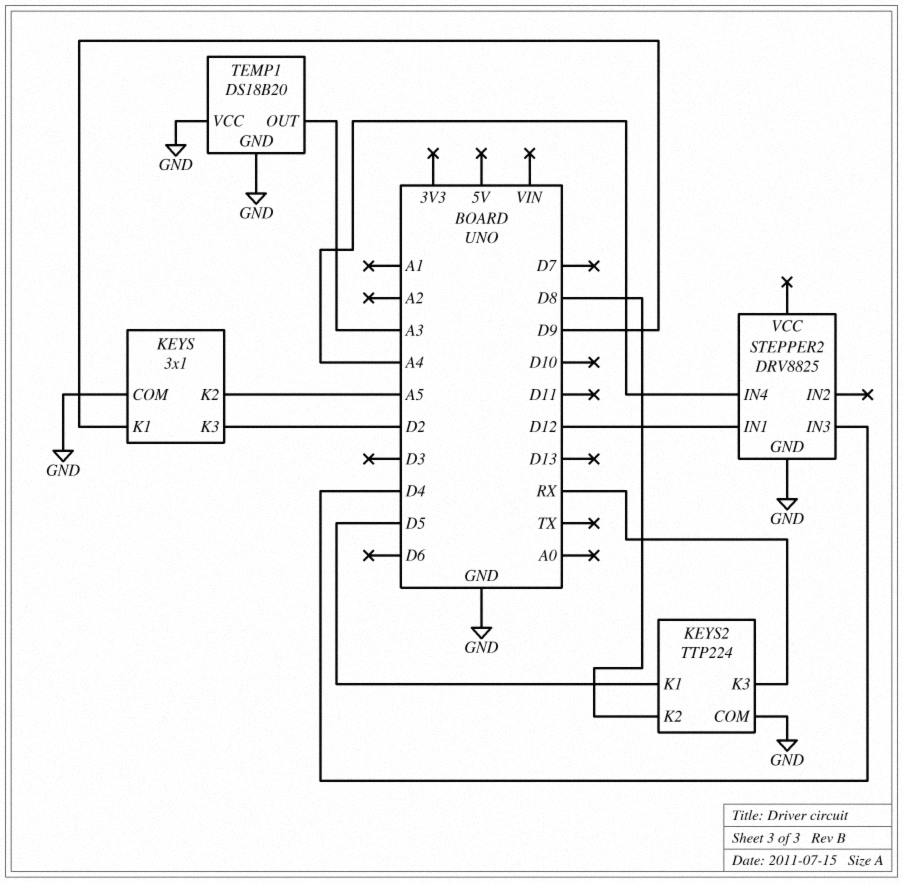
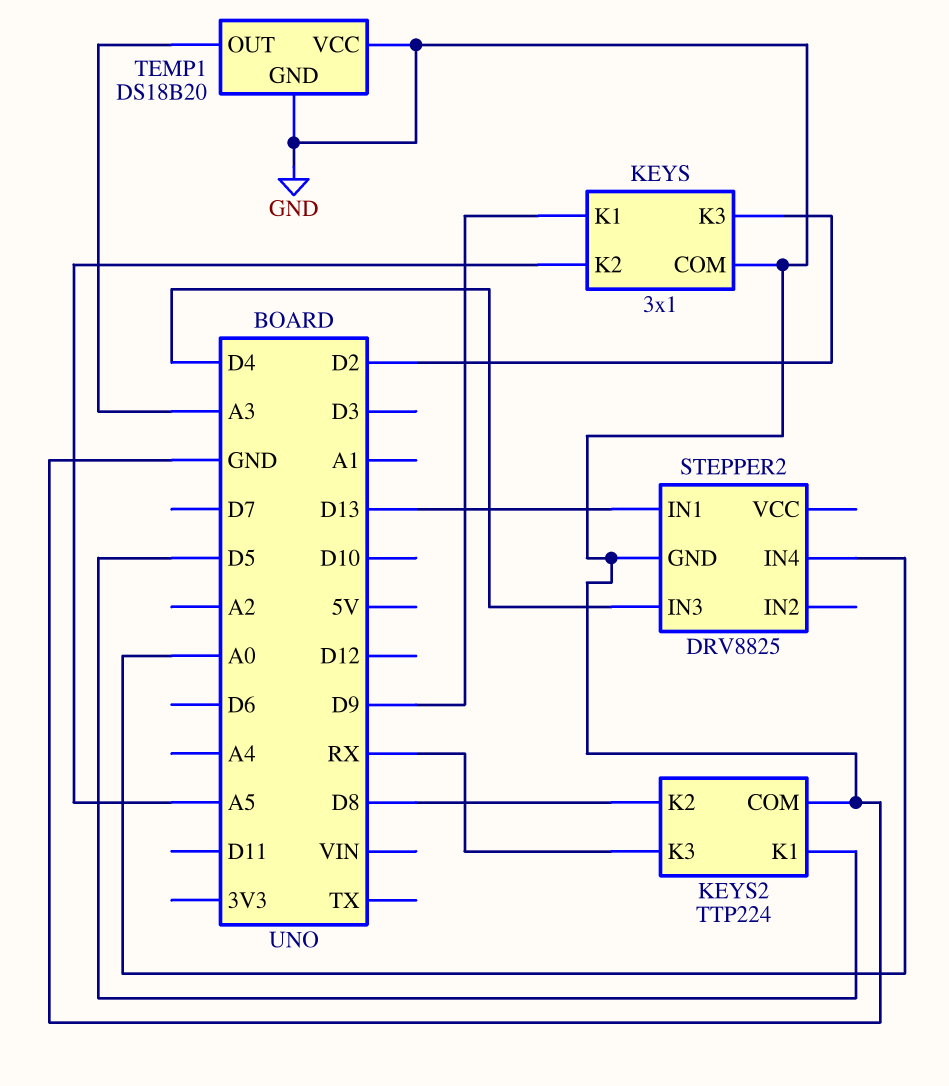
STEPPER2 pin IN1: D12 -> D13
STEPPER2 pin IN4: A4 -> A0

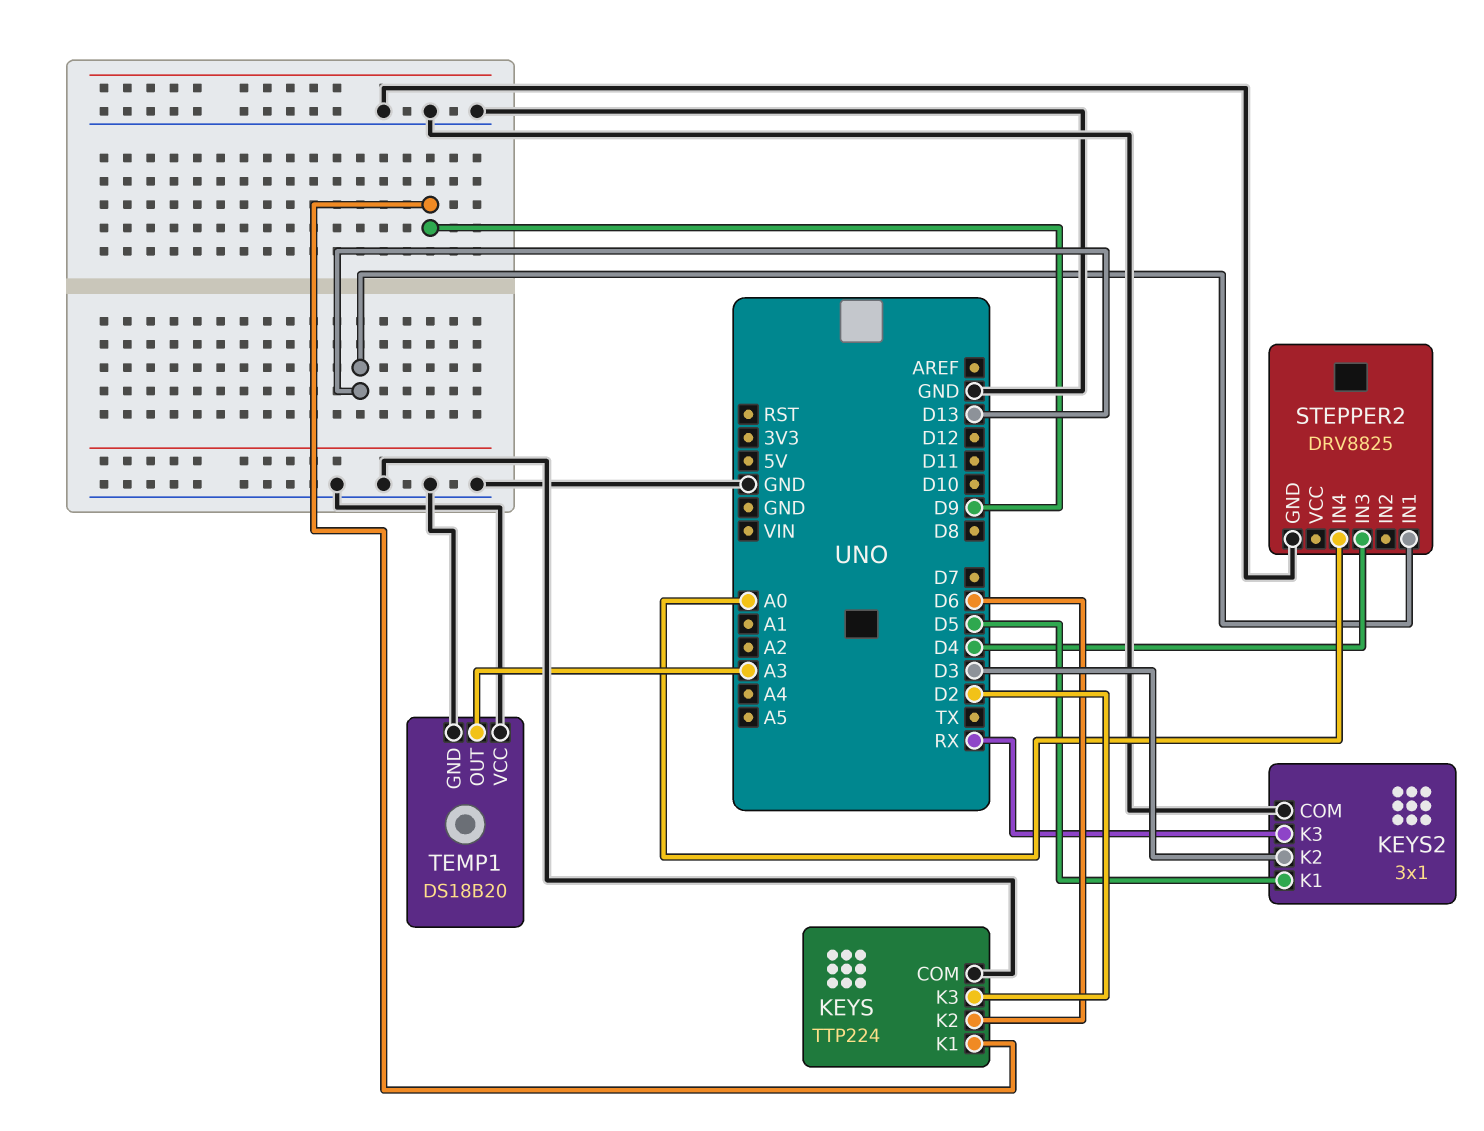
KEYS: 3x1 -> TTP224
KEYS pin K2: A5 -> D6
KEYS2: TTP224 -> 3x1
KEYS2 pin K2: D8 -> D3

